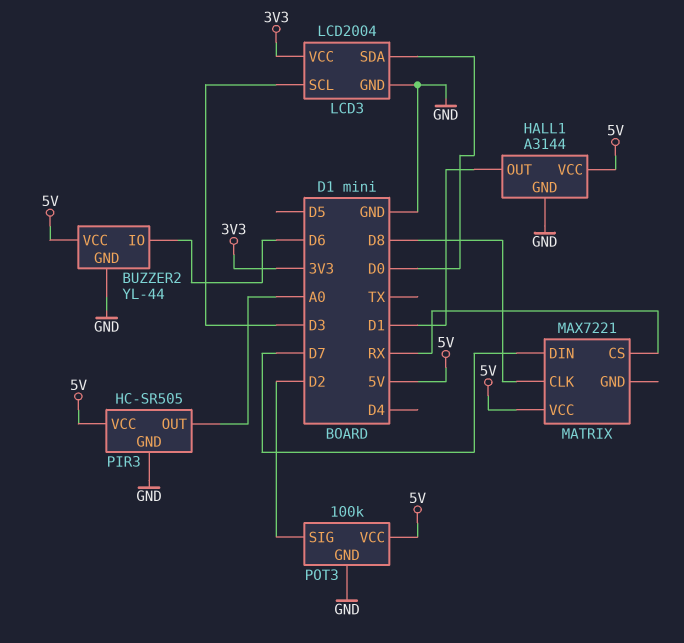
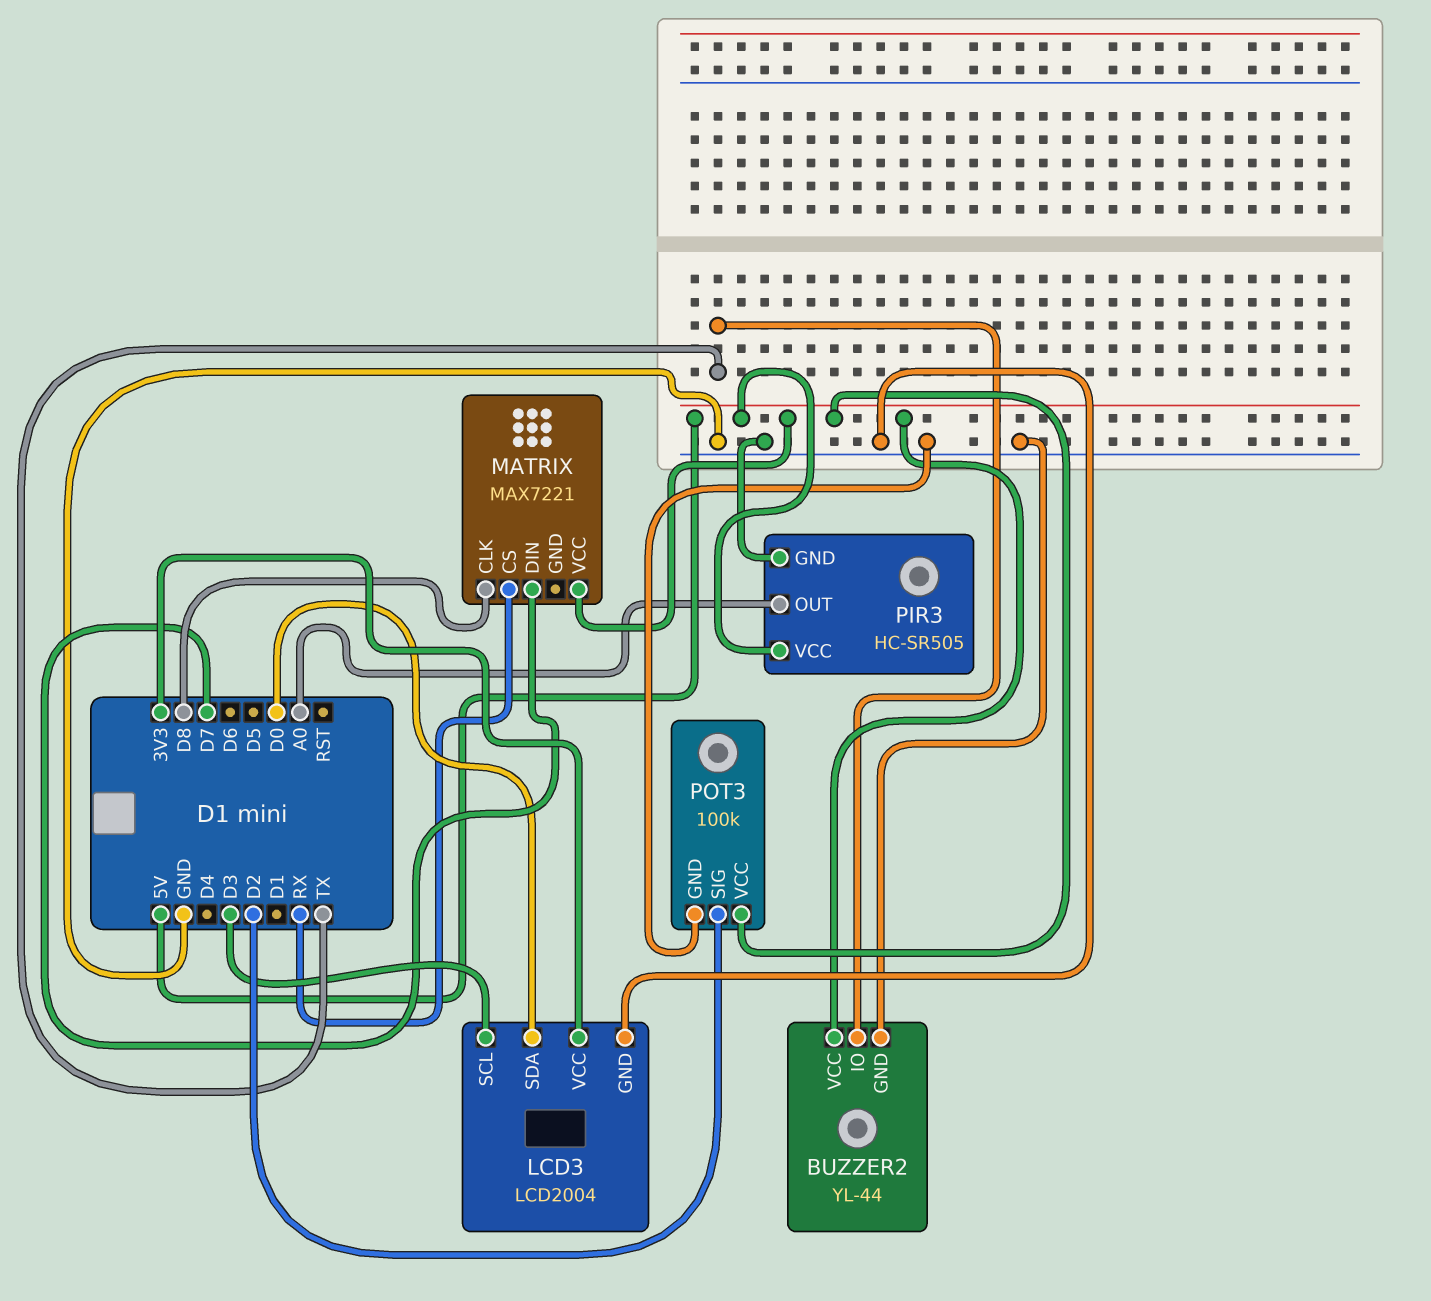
BUZZER2 pin IO: D6 -> TX
HALL1: A3144 -> none
HALL1 pin GND: GND -> none
HALL1 pin OUT: D1 -> none
HALL1 pin VCC: 5V -> none

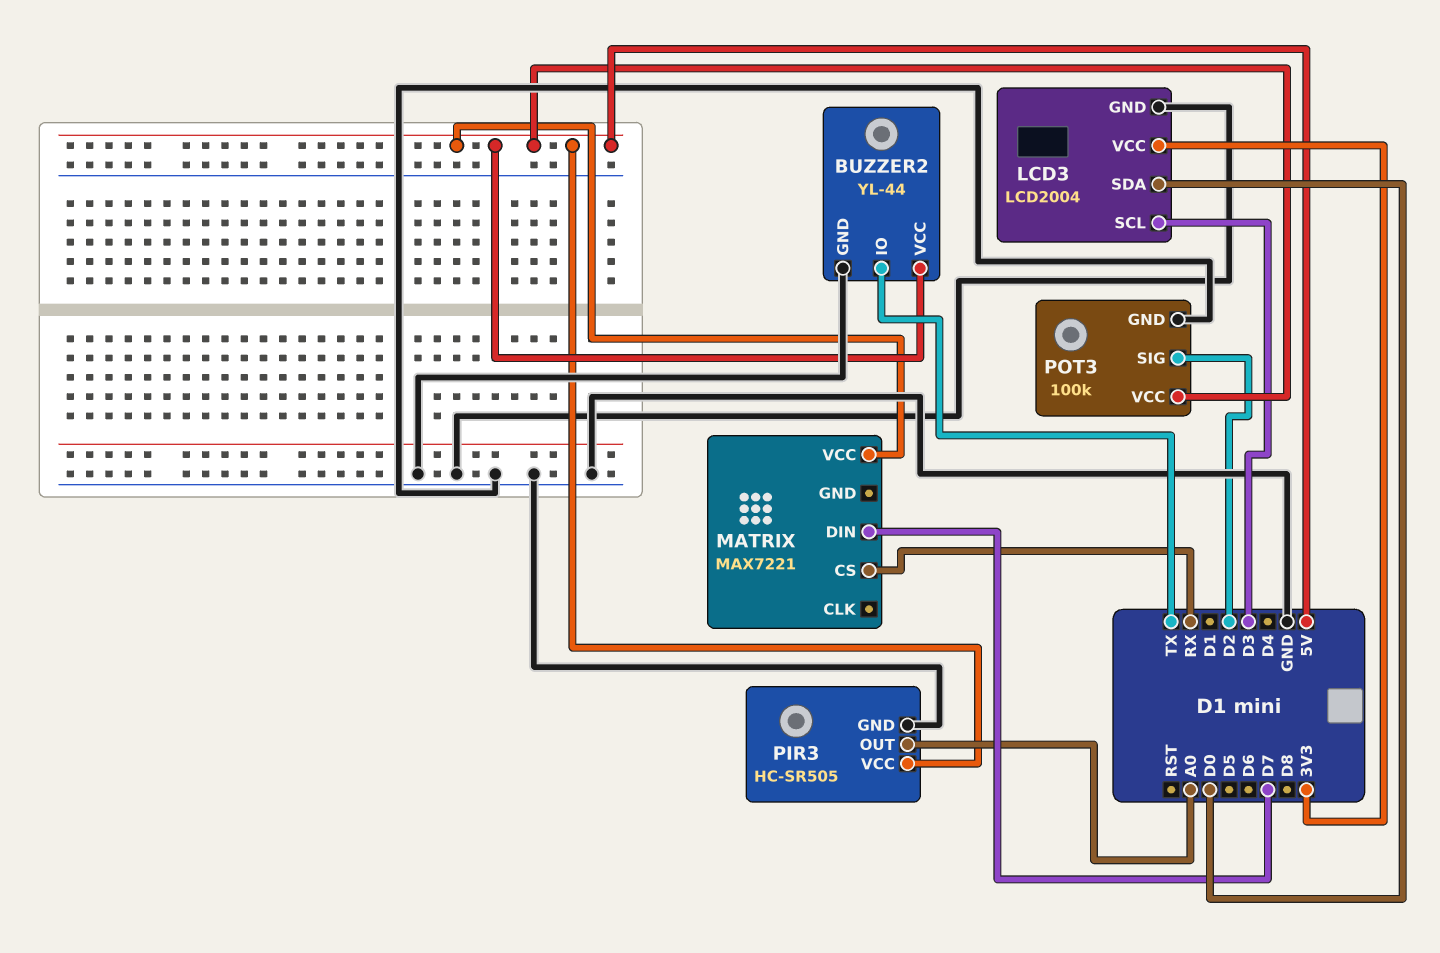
MATRIX pin CLK: D8 -> none

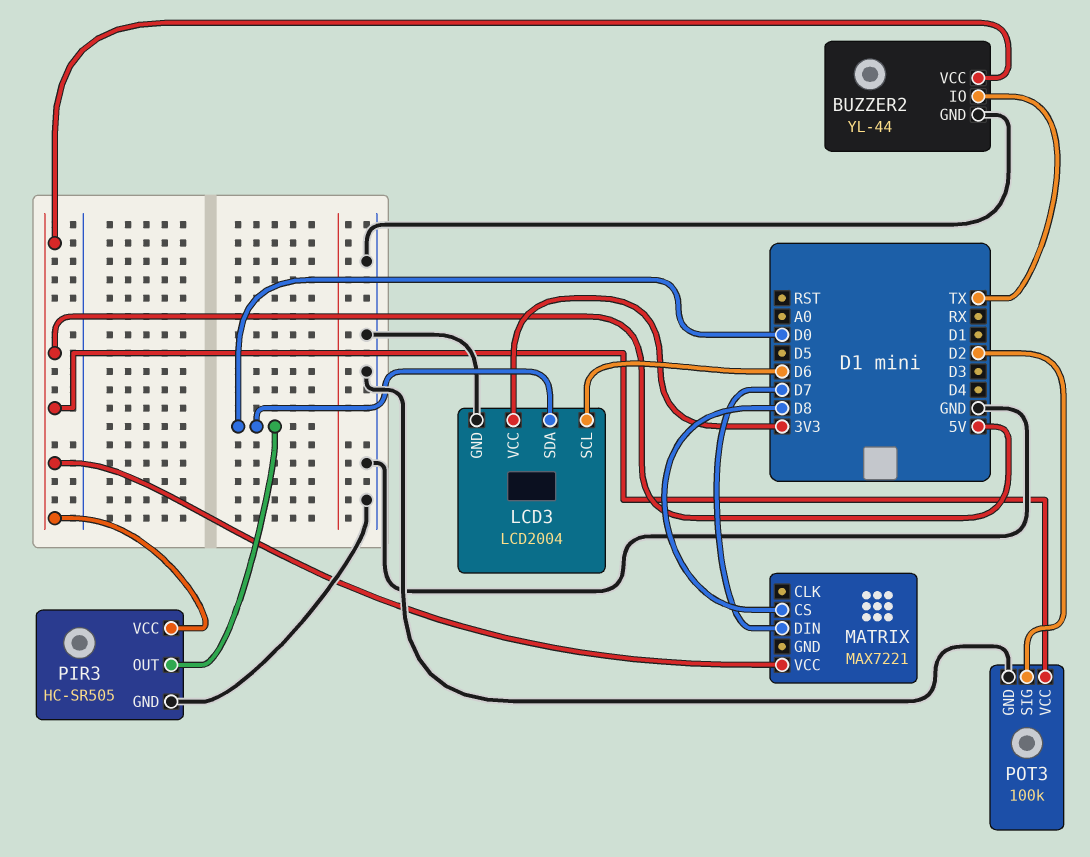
LCD3 pin SCL: D3 -> D6
MATRIX pin CS: RX -> D8
PIR3 pin OUT: A0 -> D0

